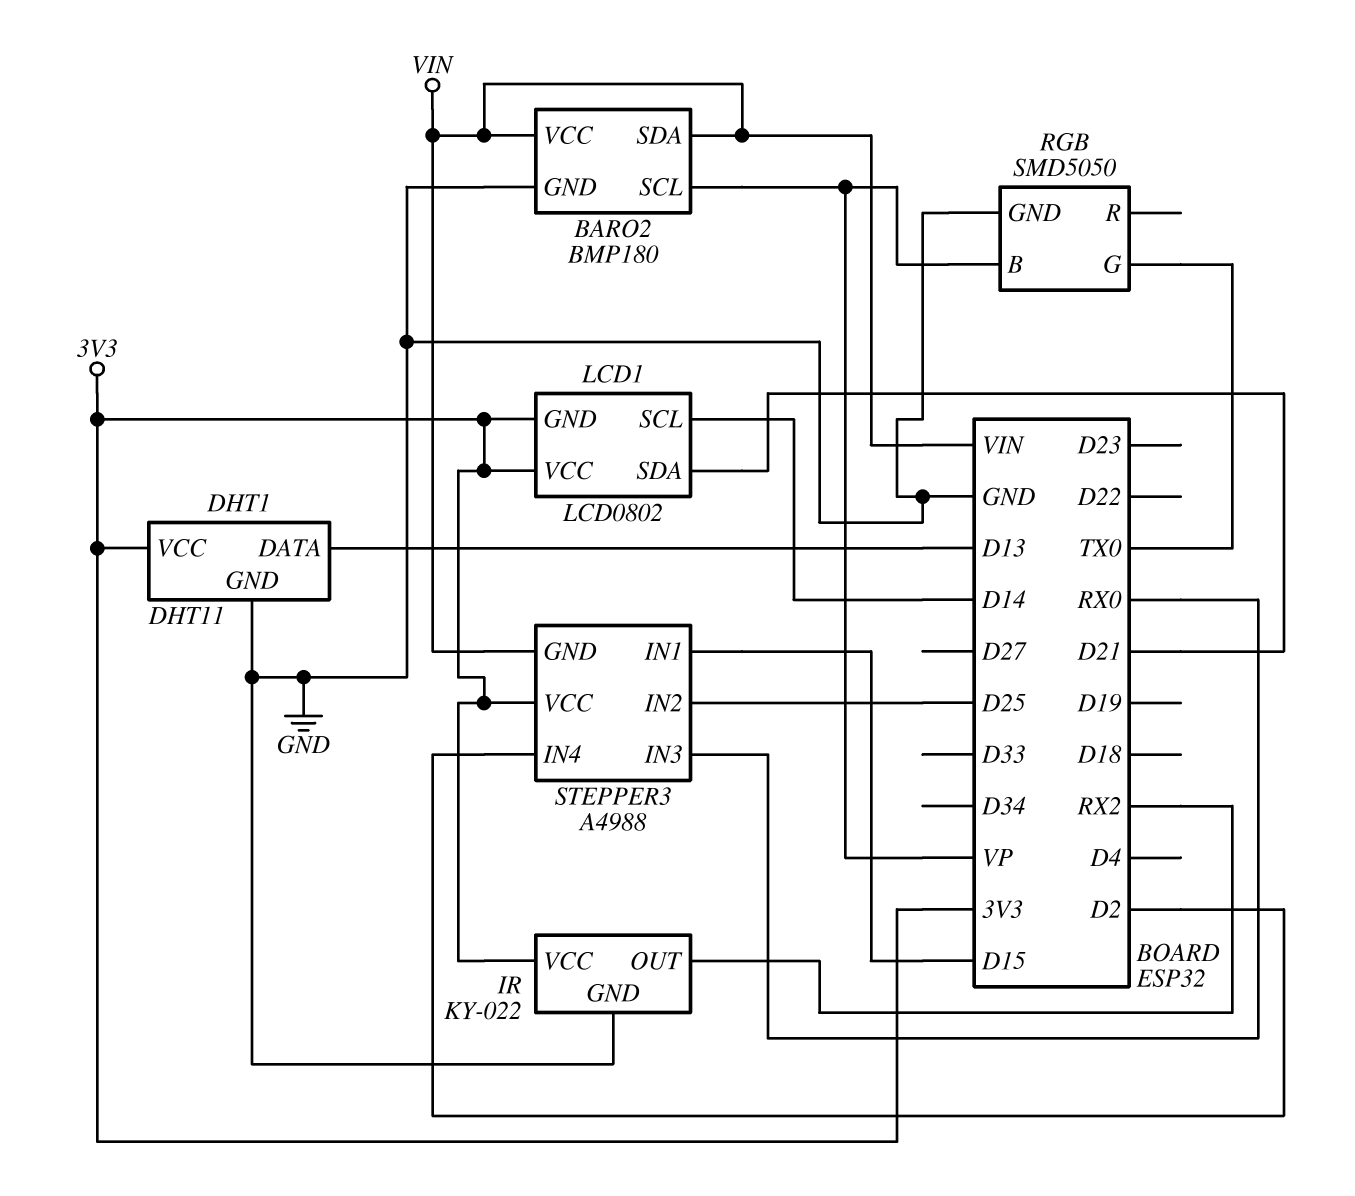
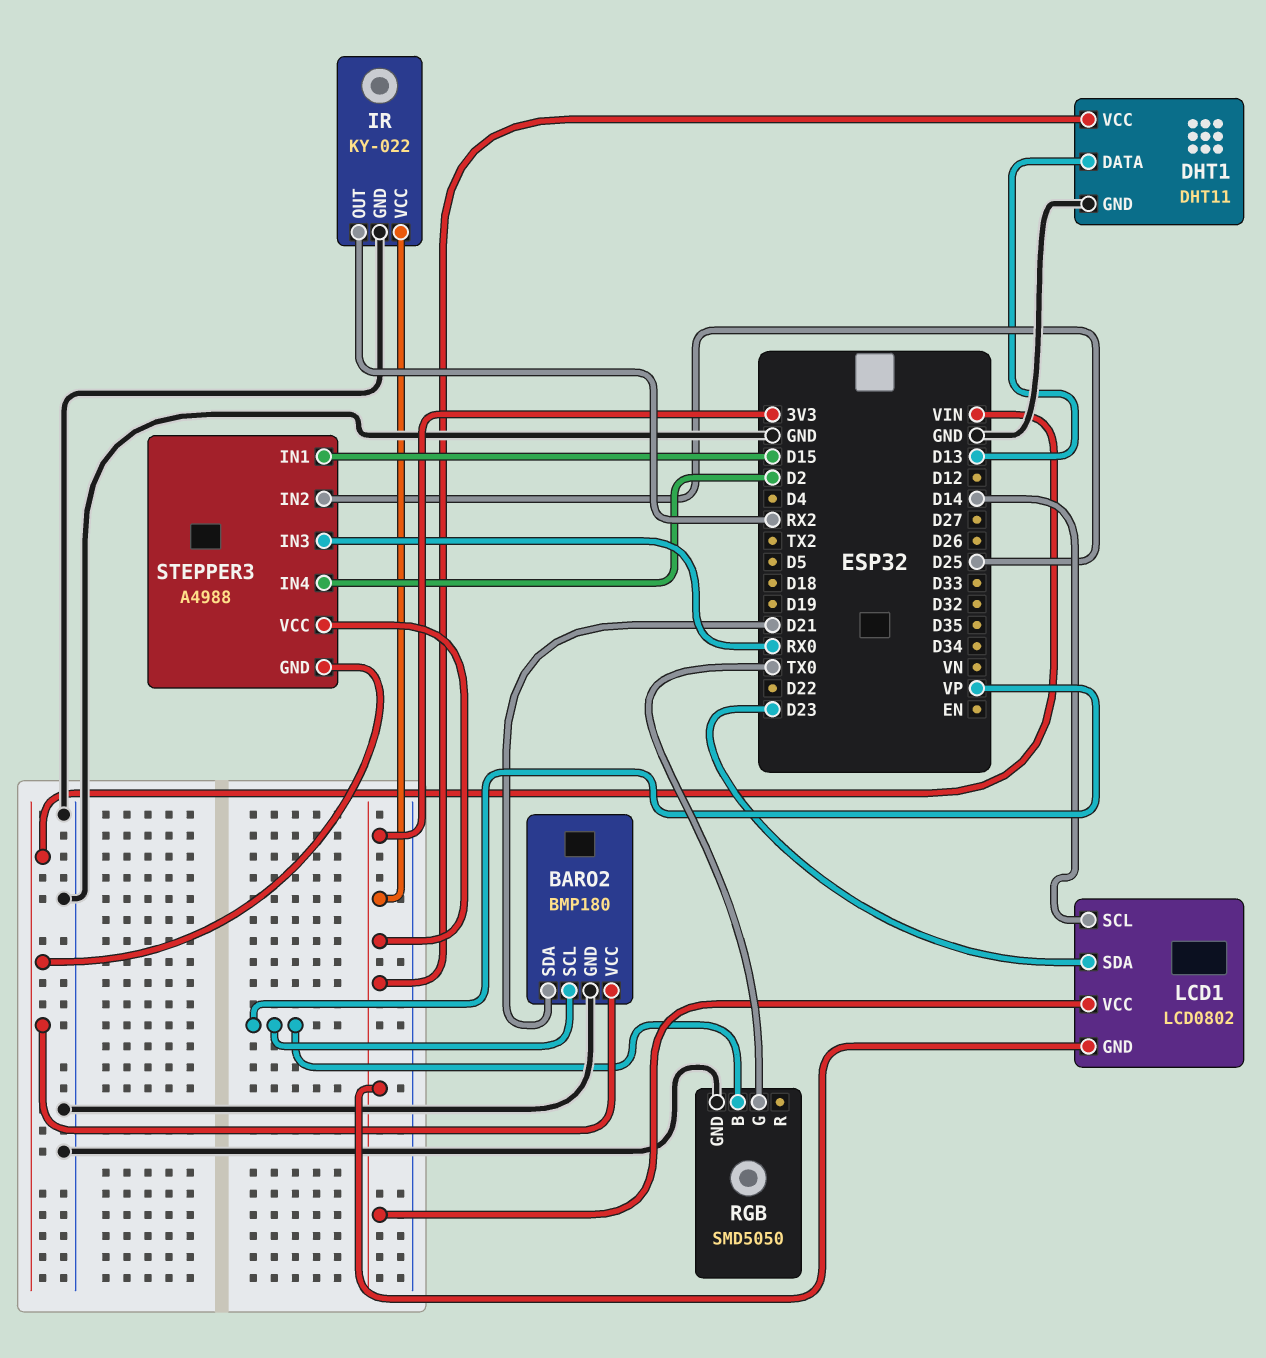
BARO2 pin SDA: VIN -> D21
LCD1 pin SDA: D21 -> D23

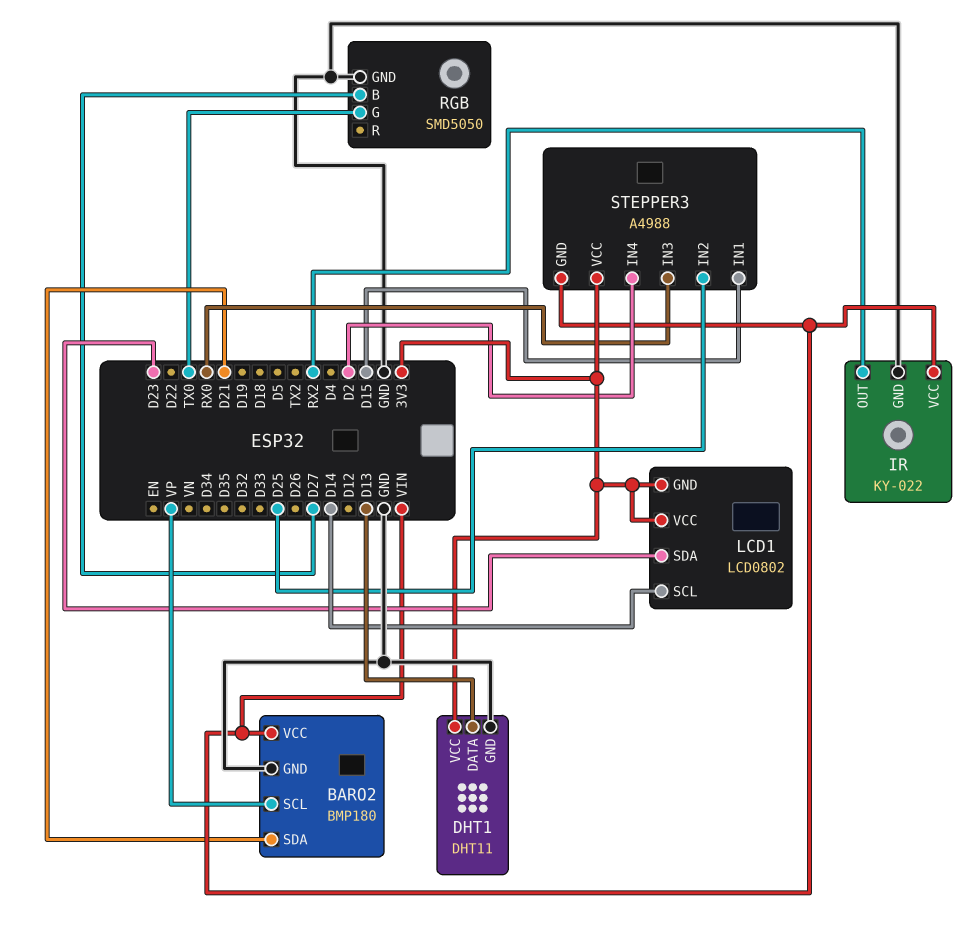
IR pin VCC: 3V3 -> VIN
RGB pin B: VP -> D27

